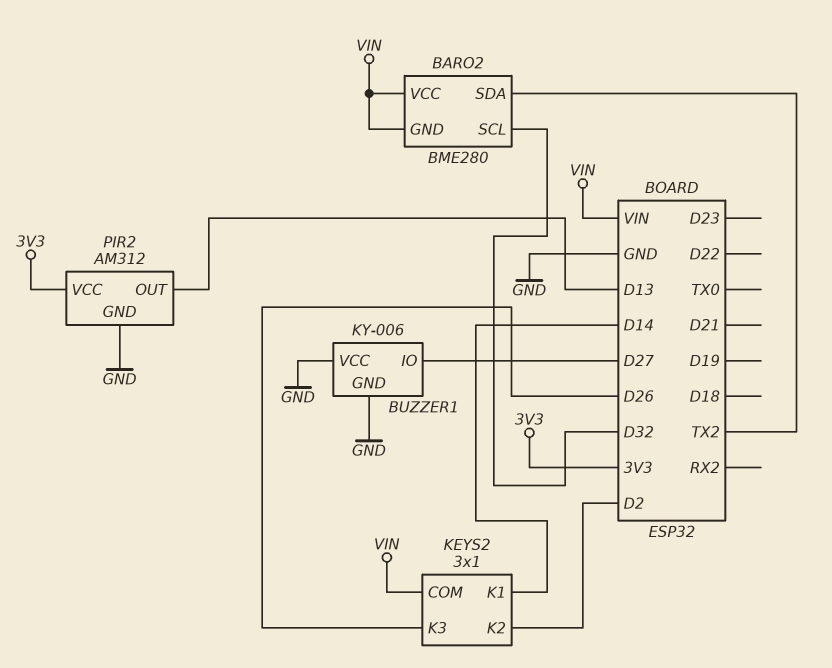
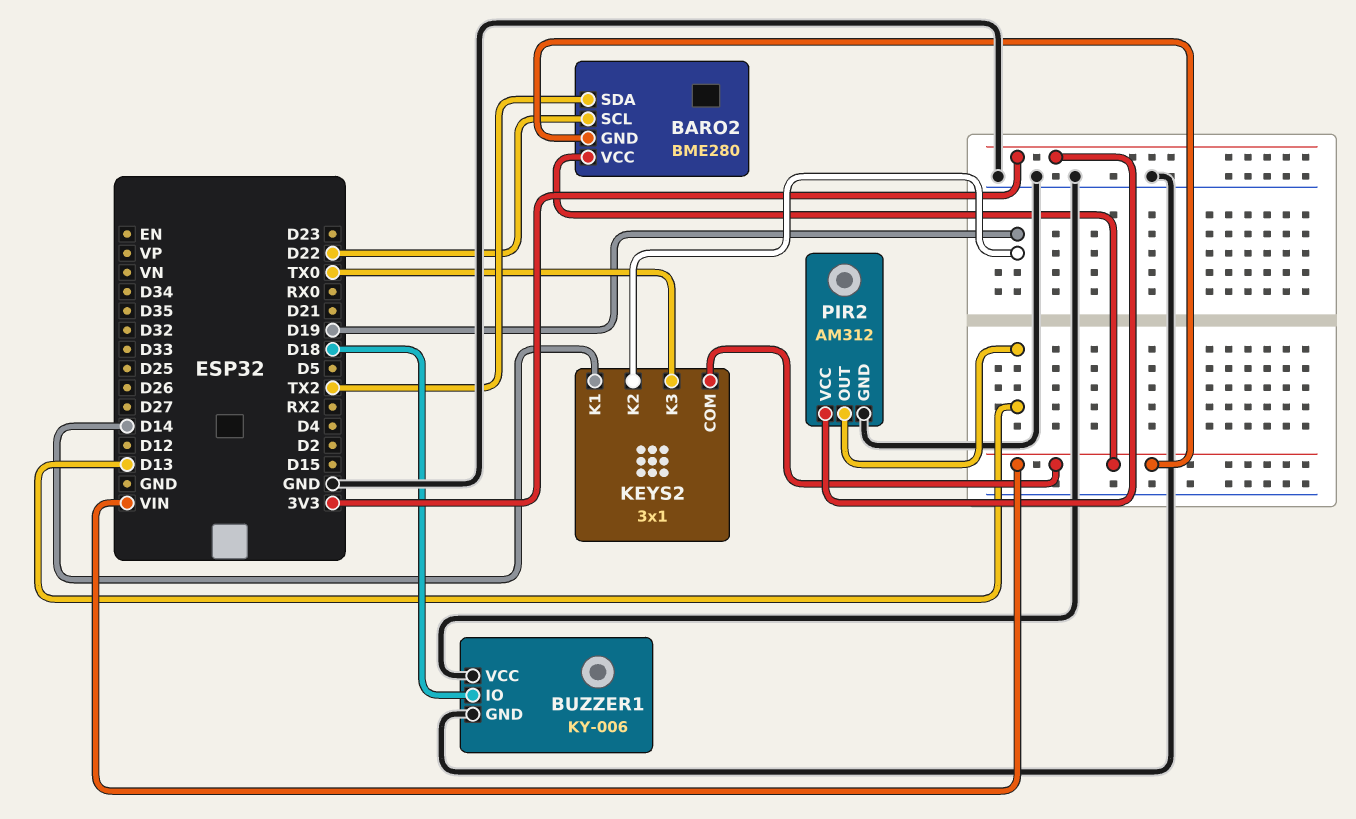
BARO2 pin SCL: D32 -> D22
BUZZER1 pin IO: D27 -> D18
KEYS2 pin K2: D2 -> D19
KEYS2 pin K3: D26 -> TX0

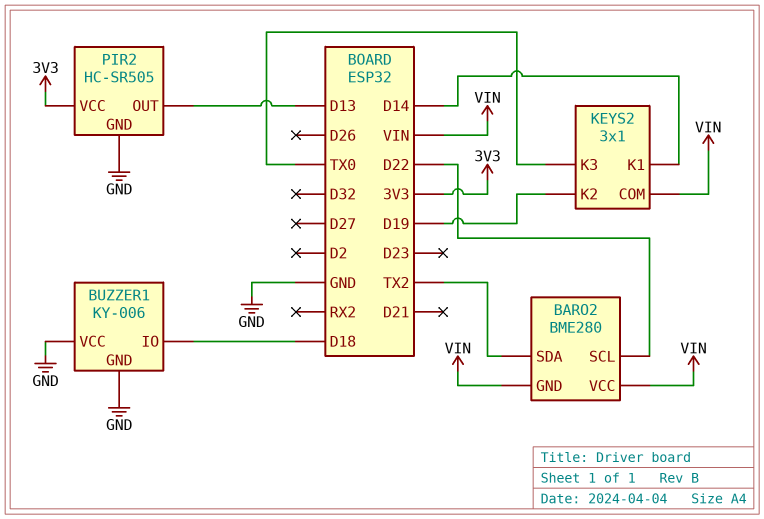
PIR2: AM312 -> HC-SR505

